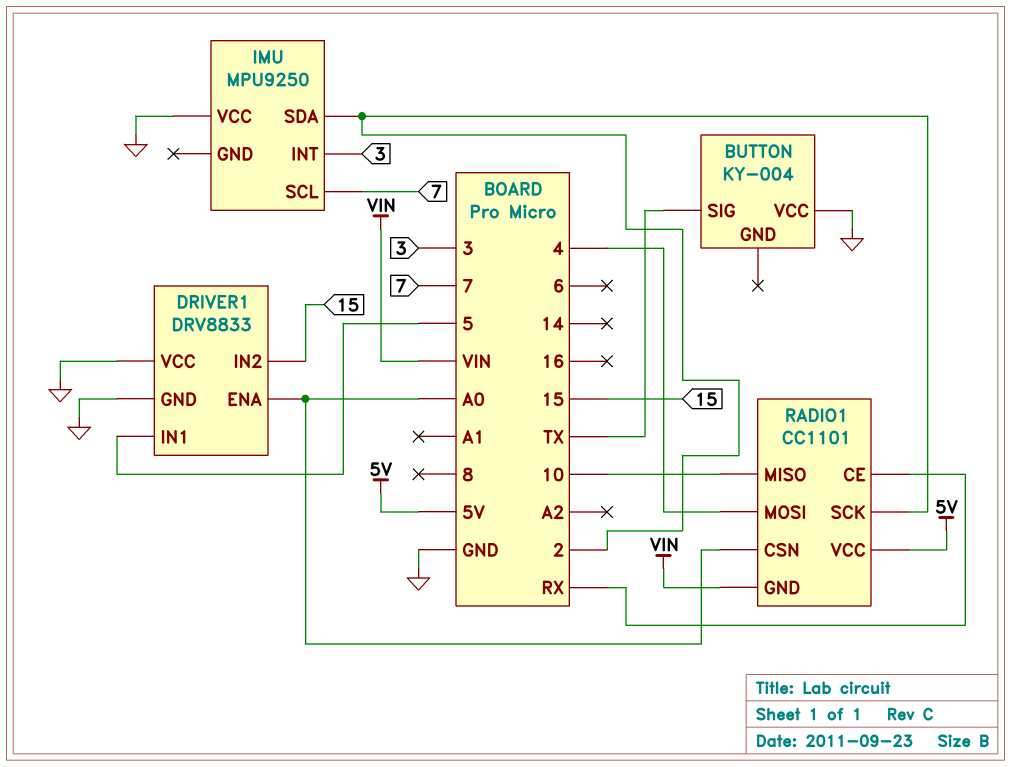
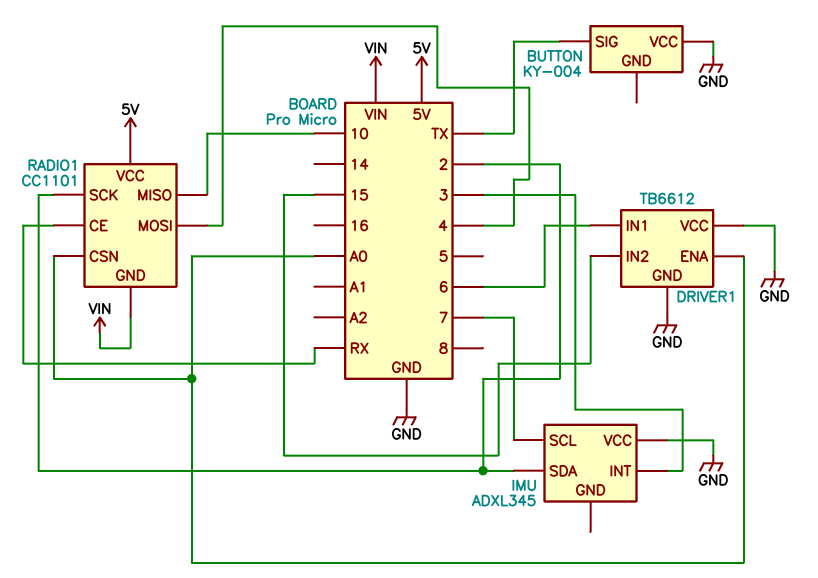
DRIVER1: DRV8833 -> TB6612
DRIVER1 pin IN1: 5 -> 6
IMU: MPU9250 -> ADXL345

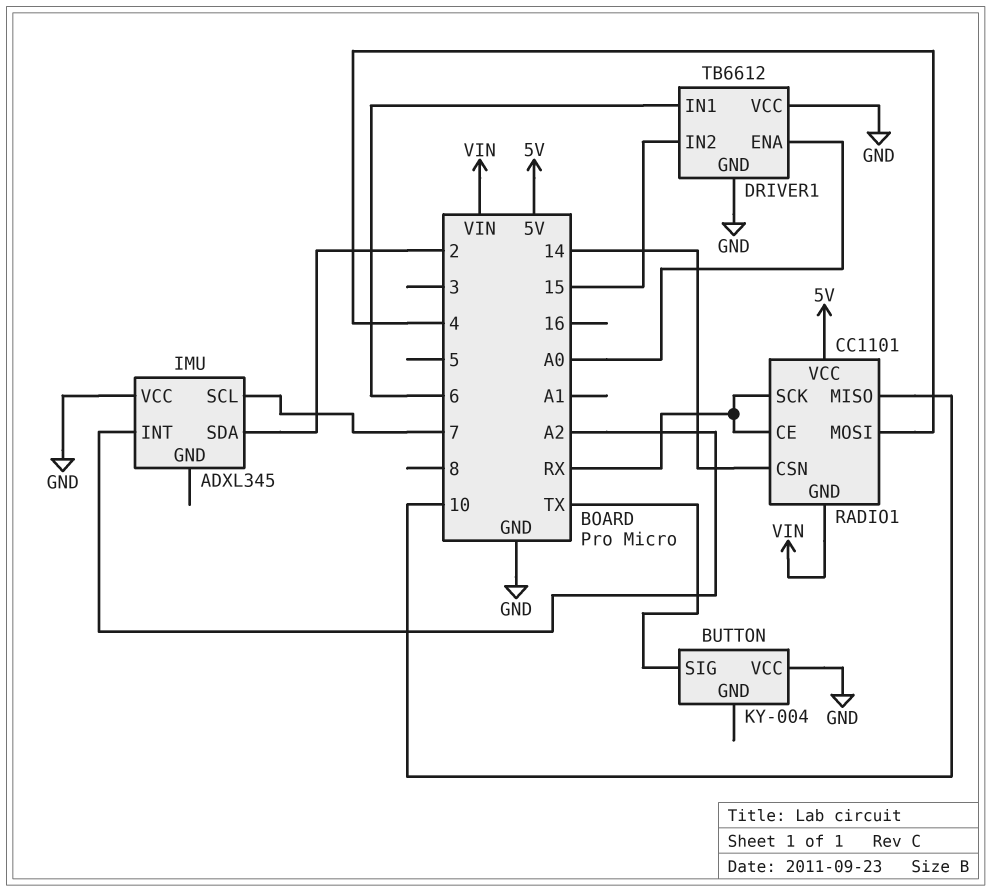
IMU pin INT: 3 -> A2
RADIO1 pin CSN: A0 -> 14
RADIO1 pin SCK: 2 -> RX

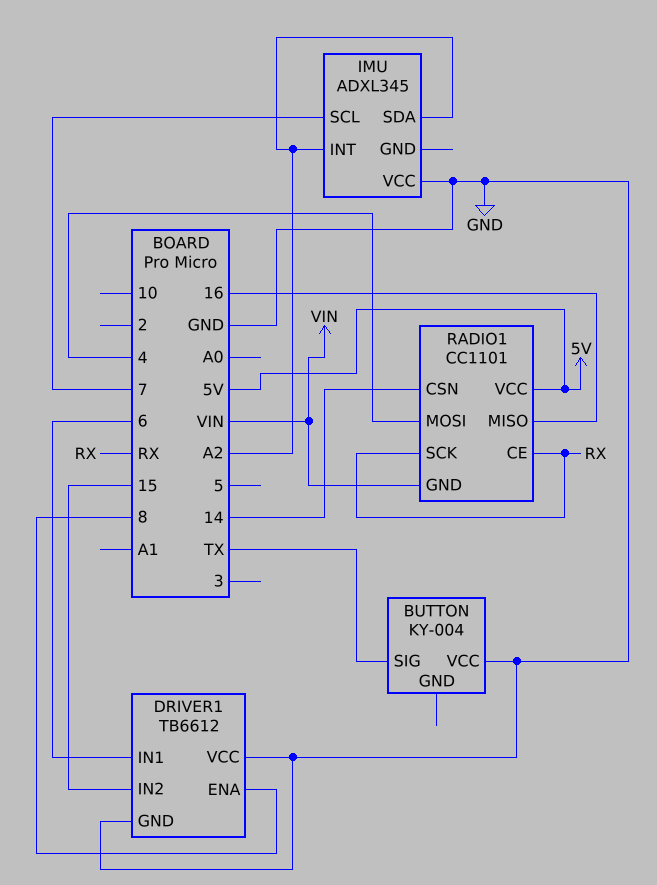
DRIVER1 pin ENA: A0 -> 8
IMU pin SDA: 2 -> A2
RADIO1 pin MISO: 10 -> 16

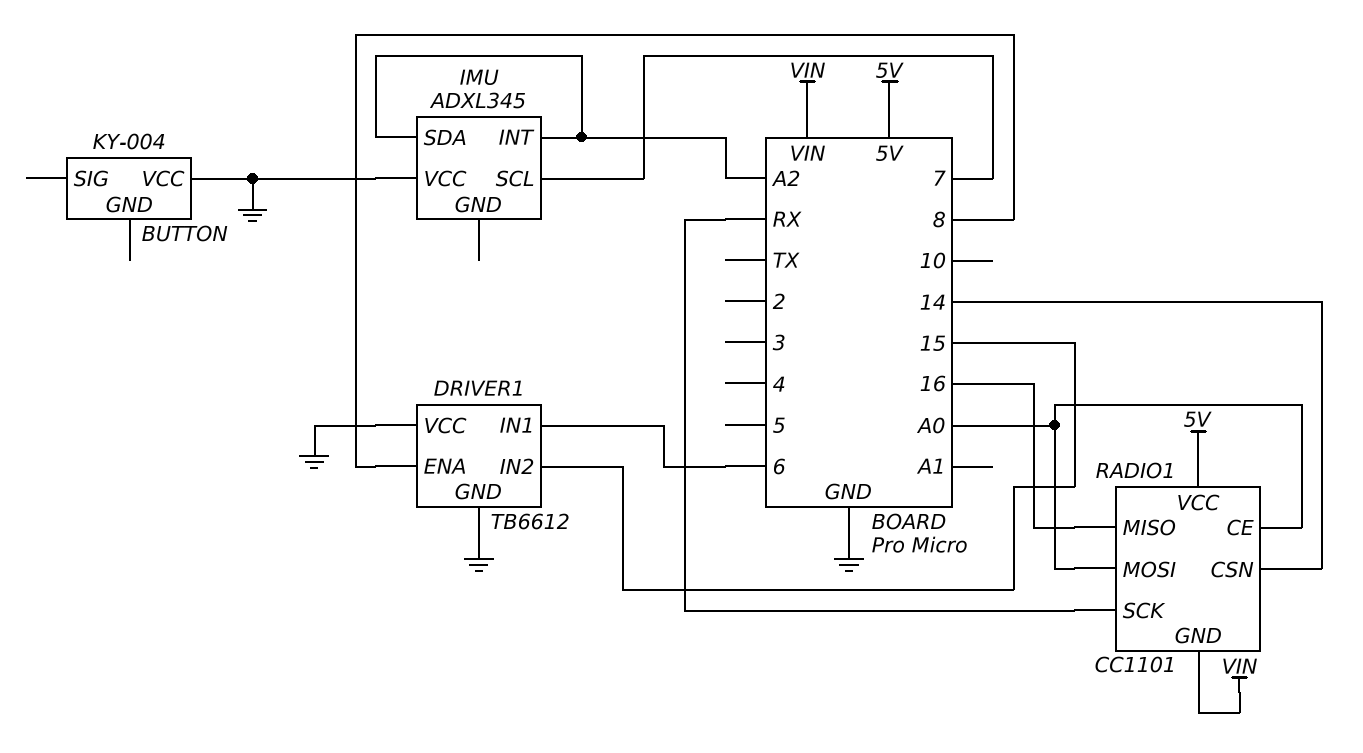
BUTTON pin SIG: TX -> none
RADIO1 pin CE: RX -> A0
RADIO1 pin MOSI: 4 -> A0

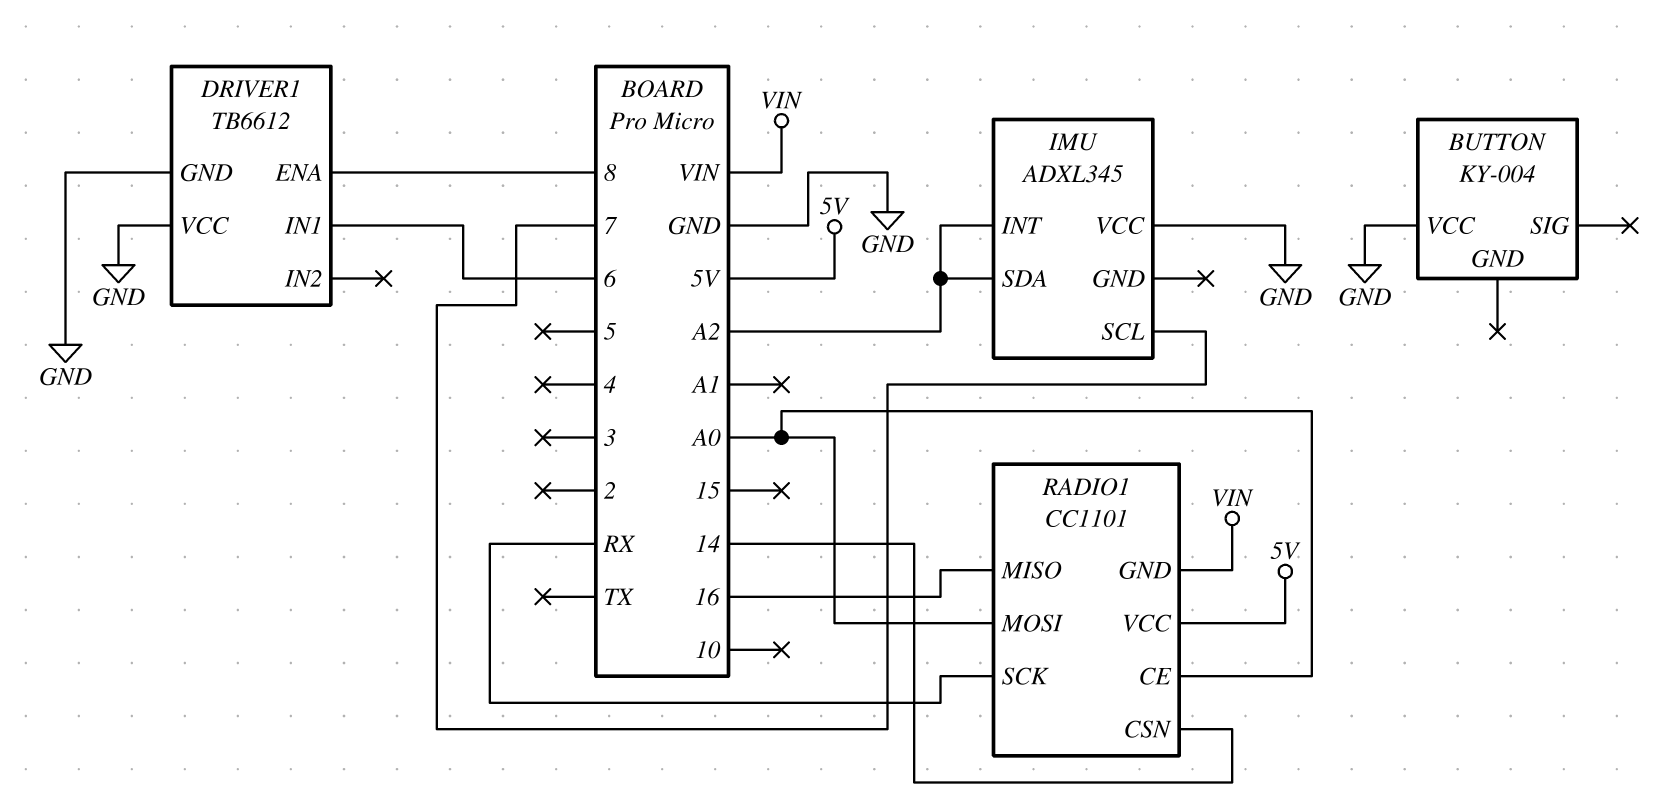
DRIVER1 pin IN2: 15 -> none

